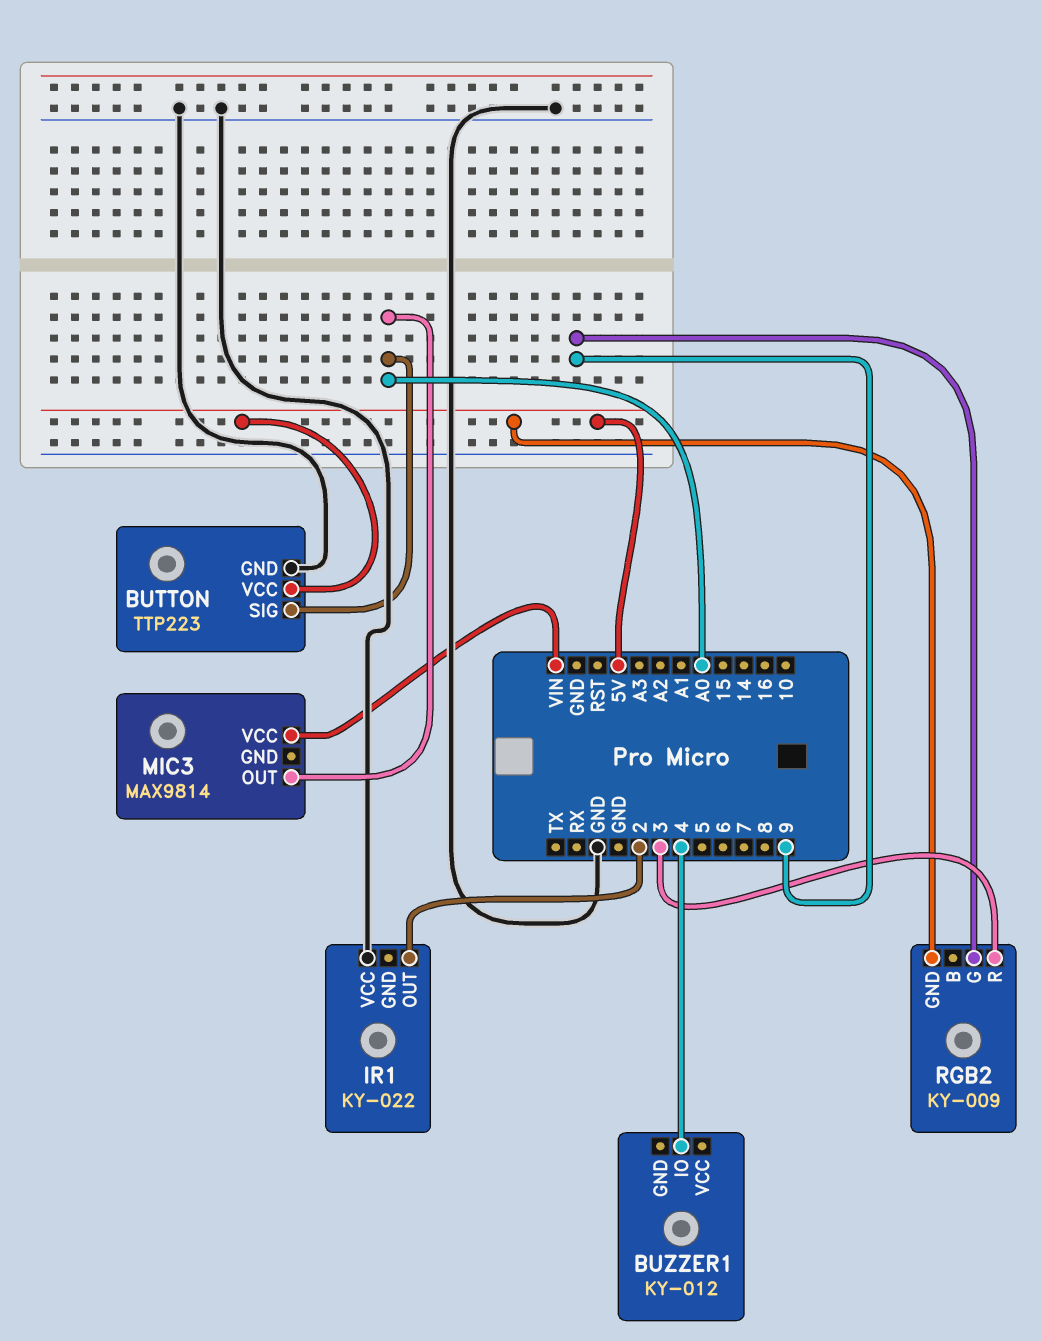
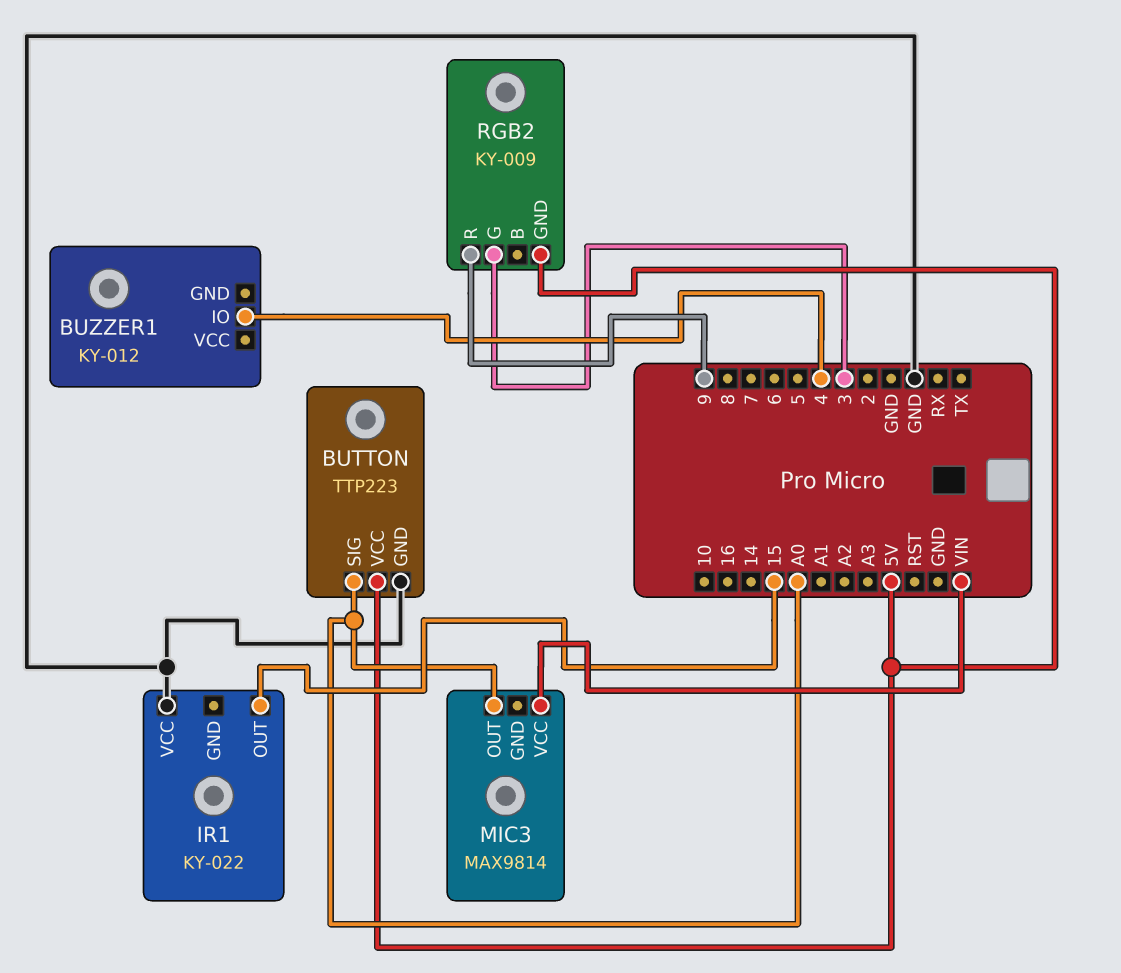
IR1 pin OUT: 2 -> 15
RGB2 pin G: 9 -> 3
RGB2 pin R: 3 -> 9

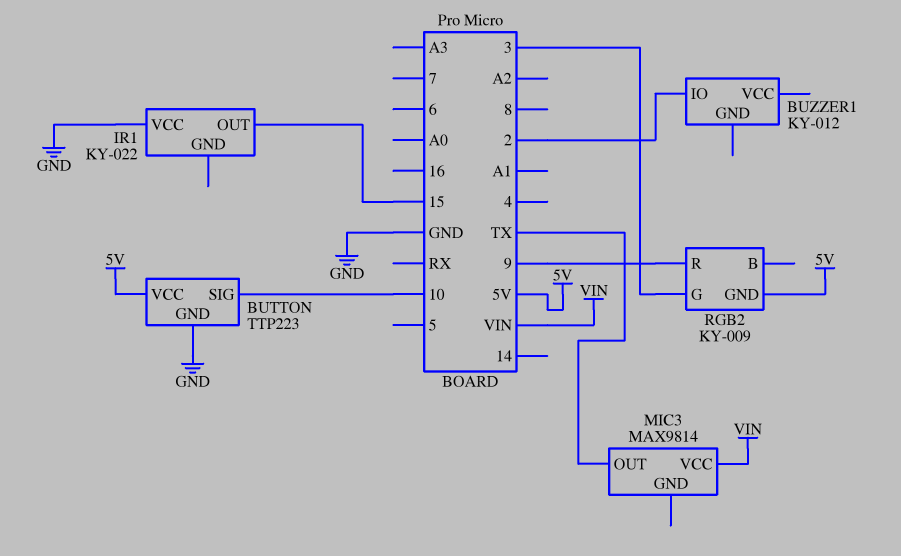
BUTTON pin SIG: A0 -> 10
BUZZER1 pin IO: 4 -> 2
MIC3 pin OUT: A0 -> TX

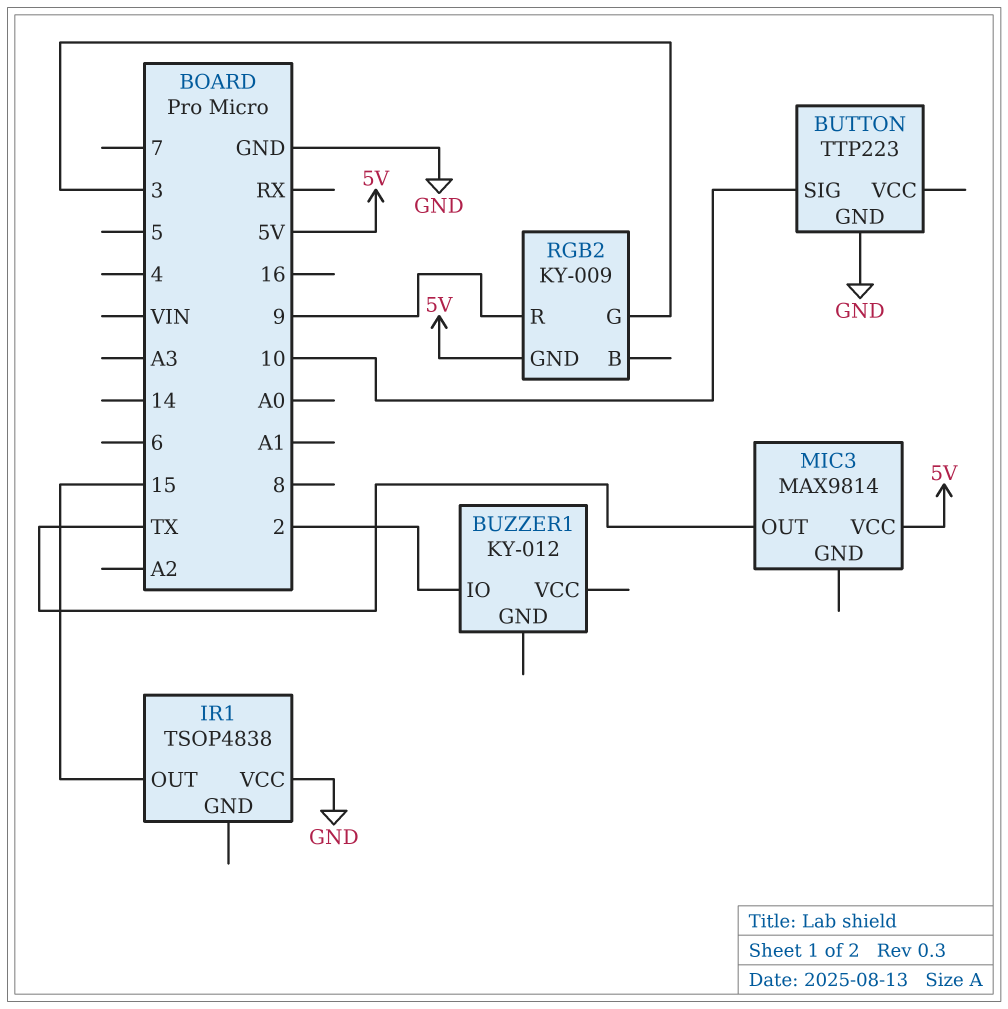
BUTTON pin VCC: 5V -> none
IR1: KY-022 -> TSOP4838
MIC3 pin VCC: VIN -> 5V

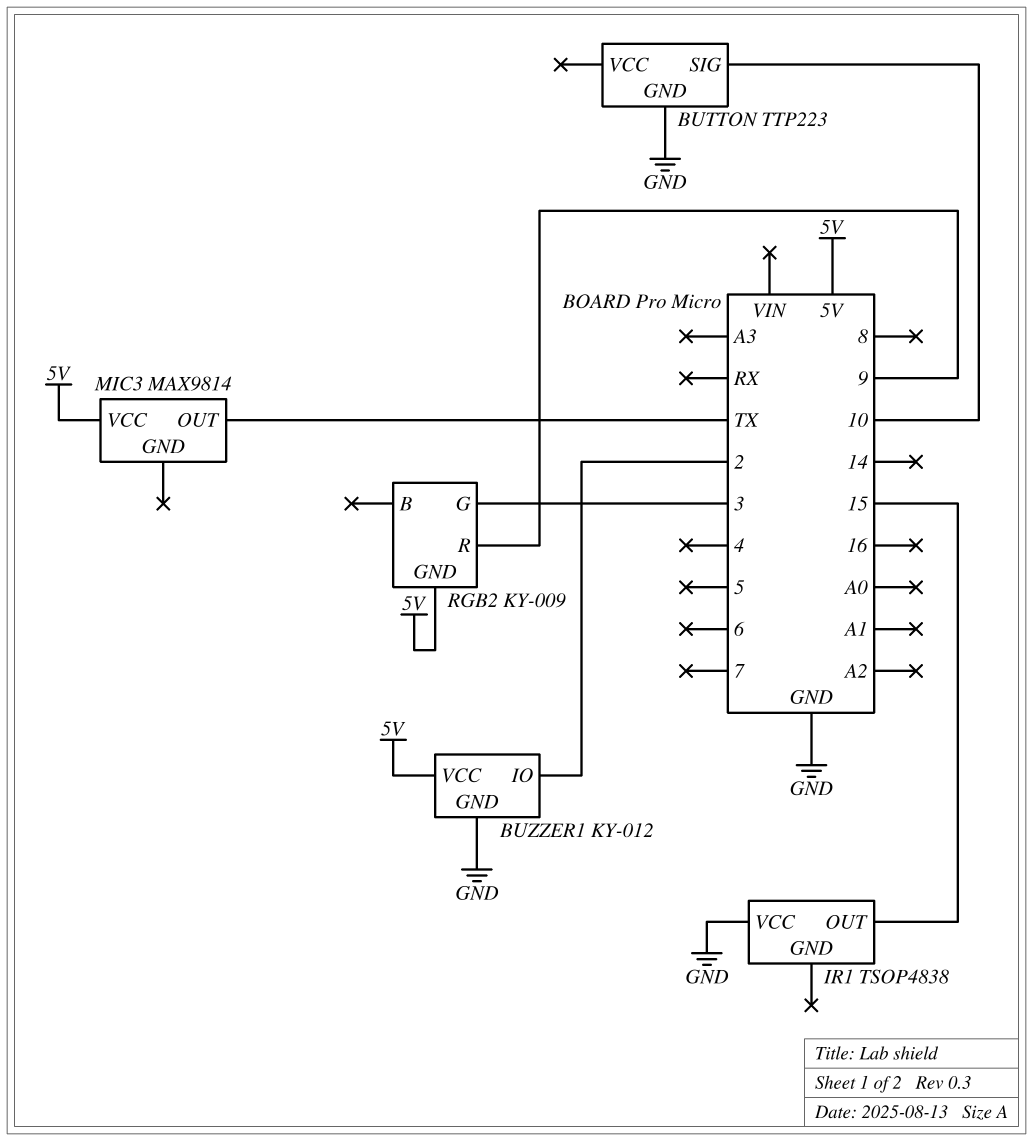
BUZZER1 pin GND: none -> GND
BUZZER1 pin VCC: none -> 5V

